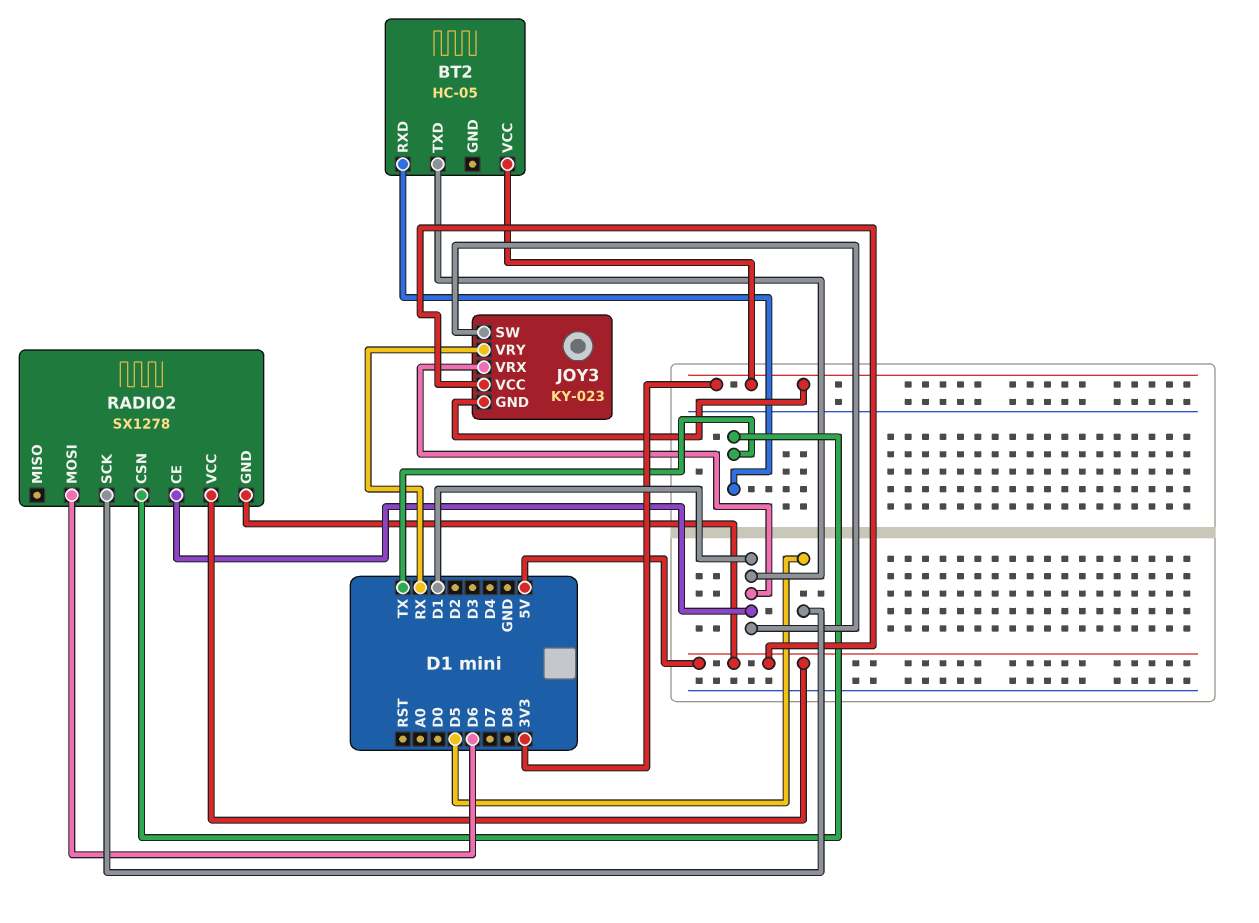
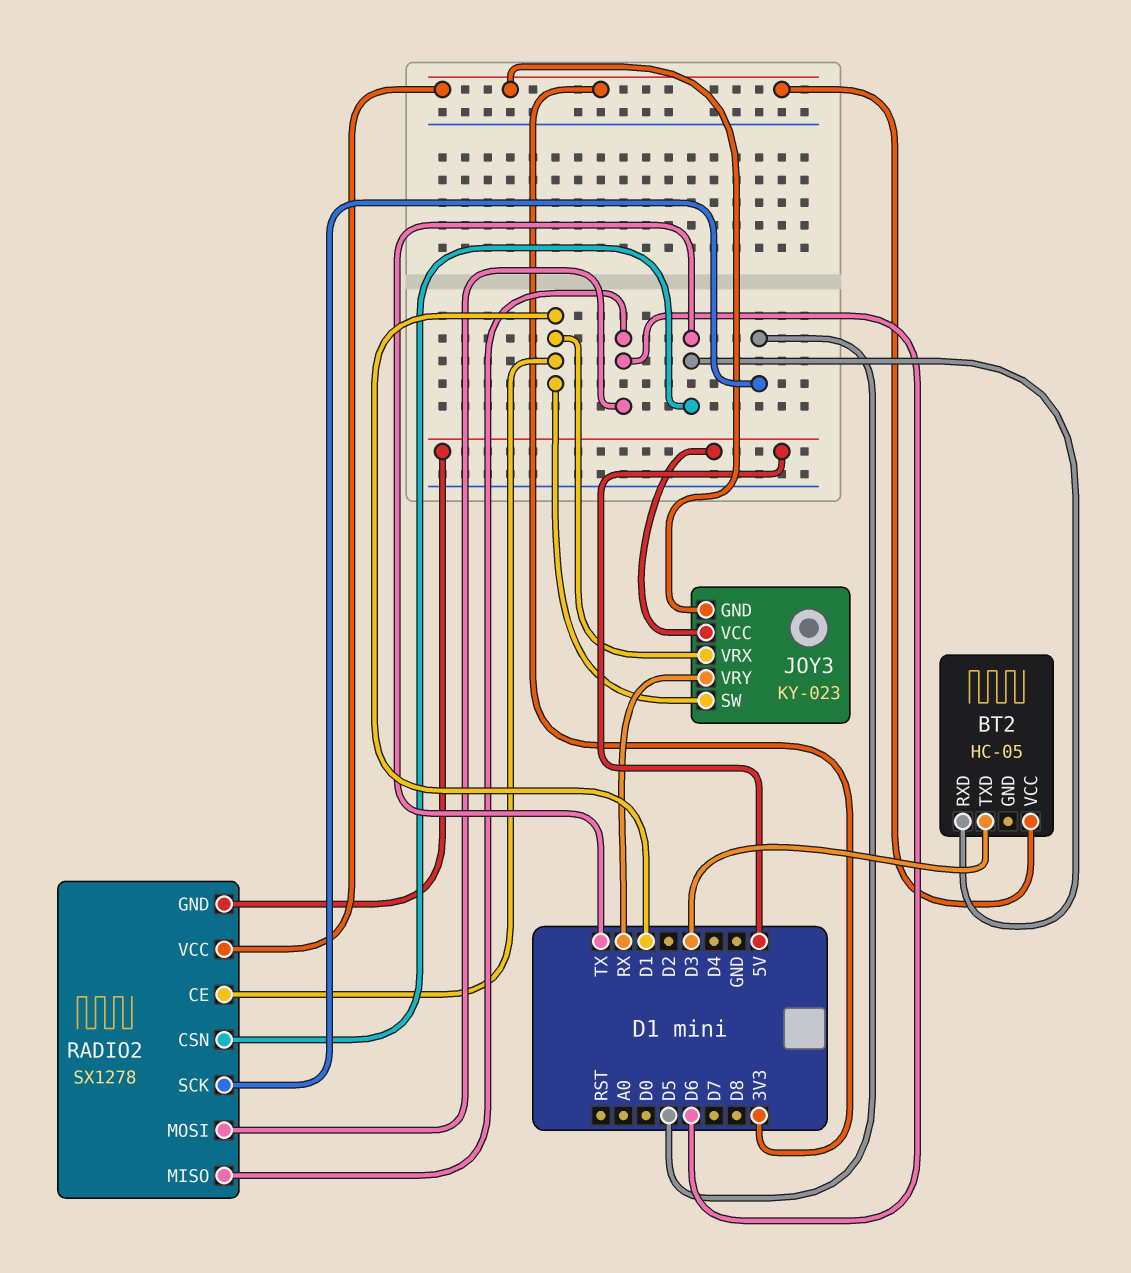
BT2 pin TXD: D1 -> D3
RADIO2 pin MISO: none -> D6
RADIO2 pin VCC: 5V -> 3V3

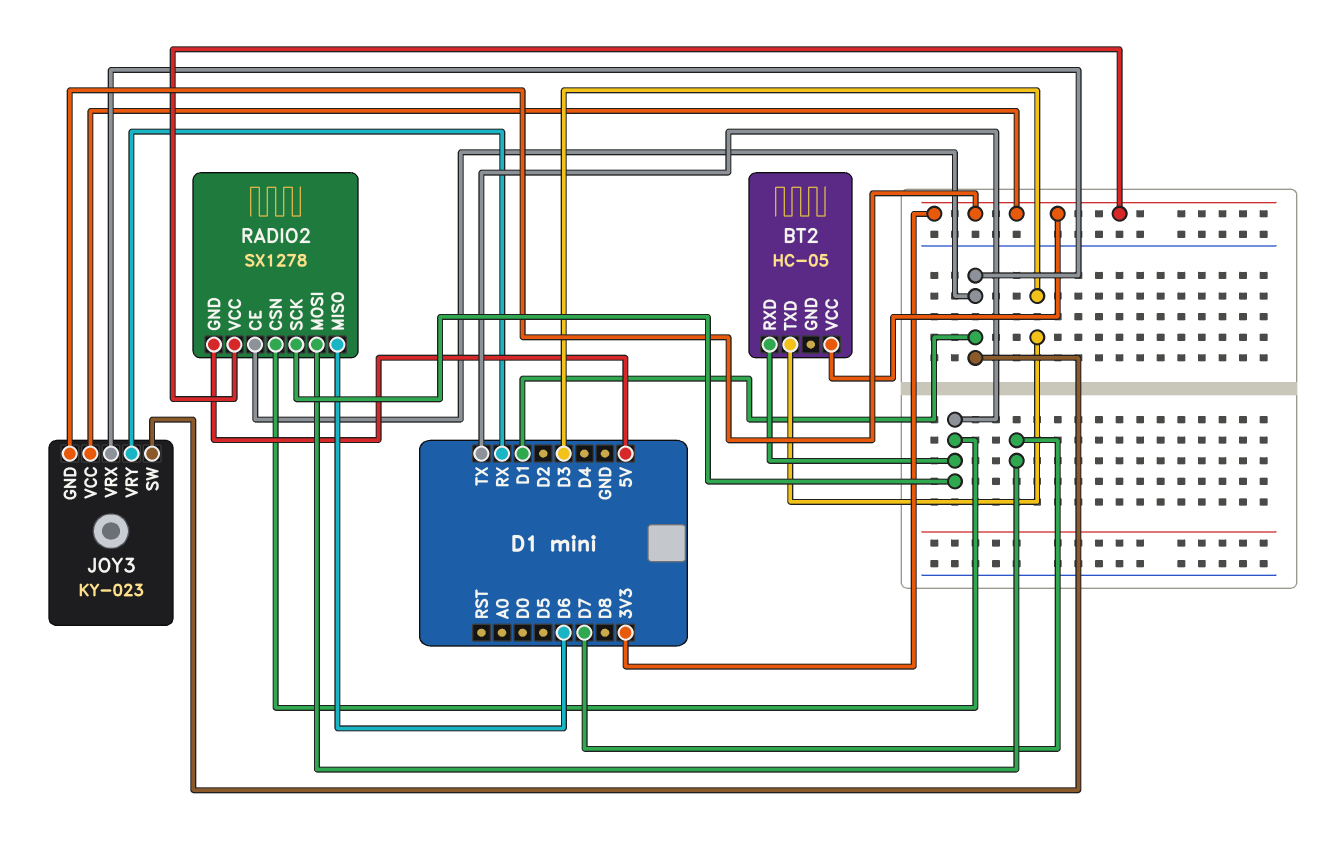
JOY3 pin VCC: 5V -> 3V3
RADIO2 pin MOSI: D6 -> D7
RADIO2 pin SCK: D5 -> TX

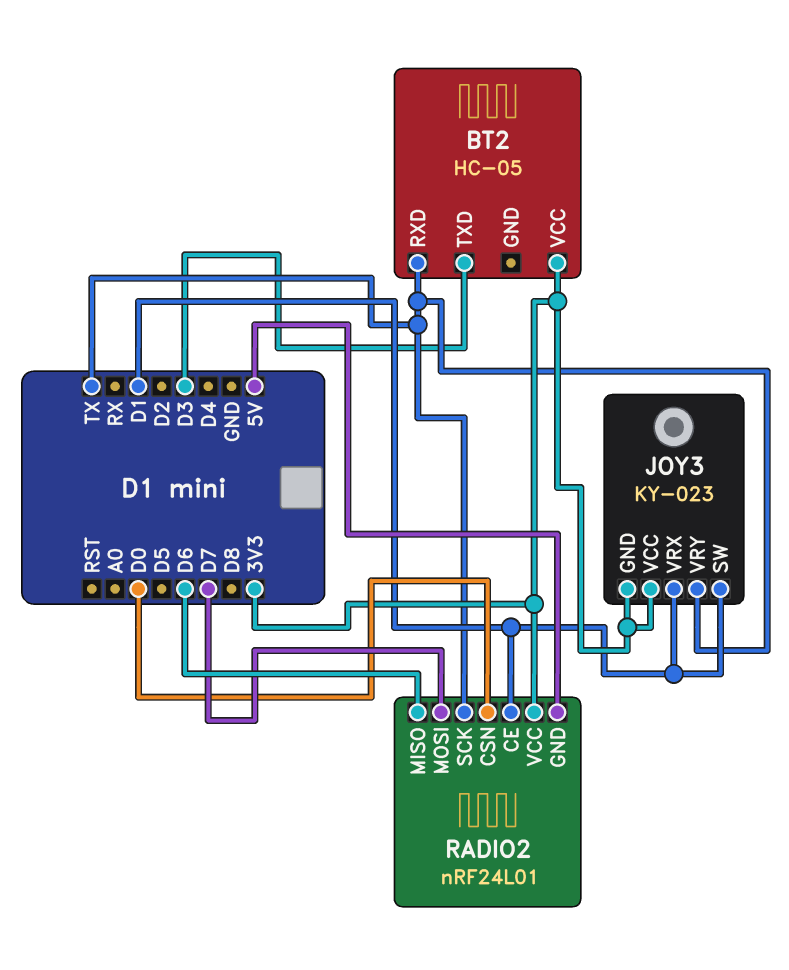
JOY3 pin VRY: RX -> TX
RADIO2: SX1278 -> nRF24L01
RADIO2 pin CSN: TX -> D0

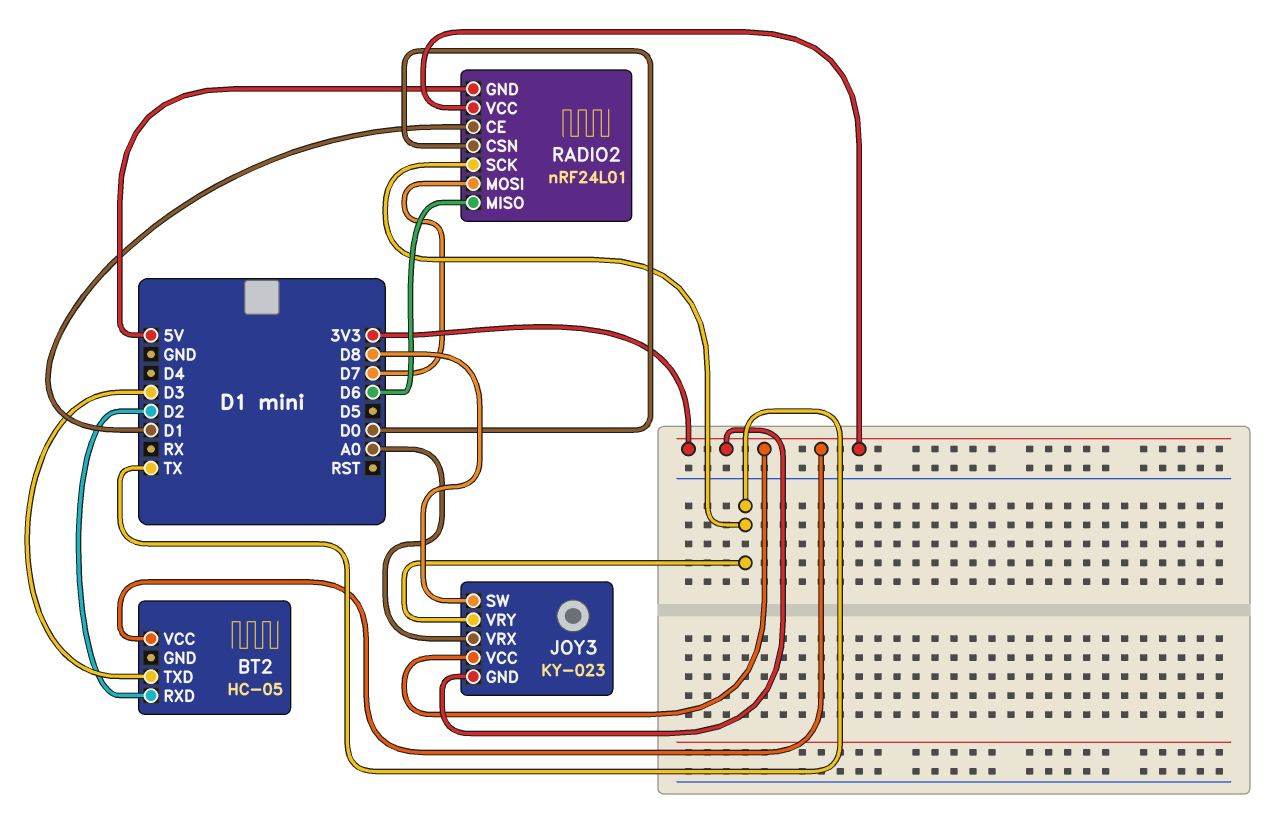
BT2 pin RXD: TX -> D2
JOY3 pin SW: D1 -> D8
JOY3 pin VRX: D1 -> A0

